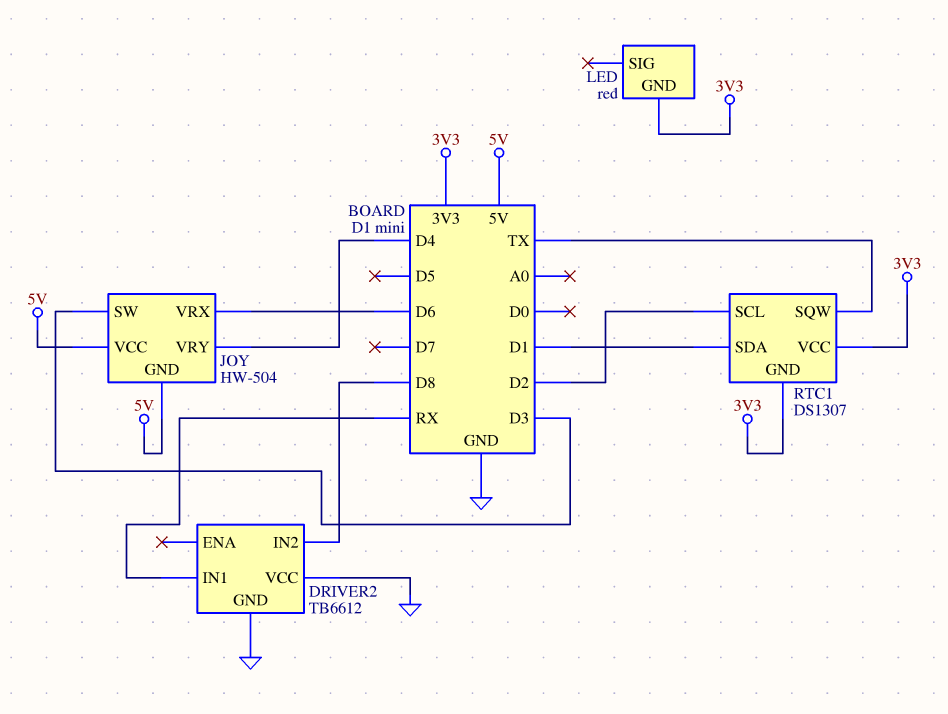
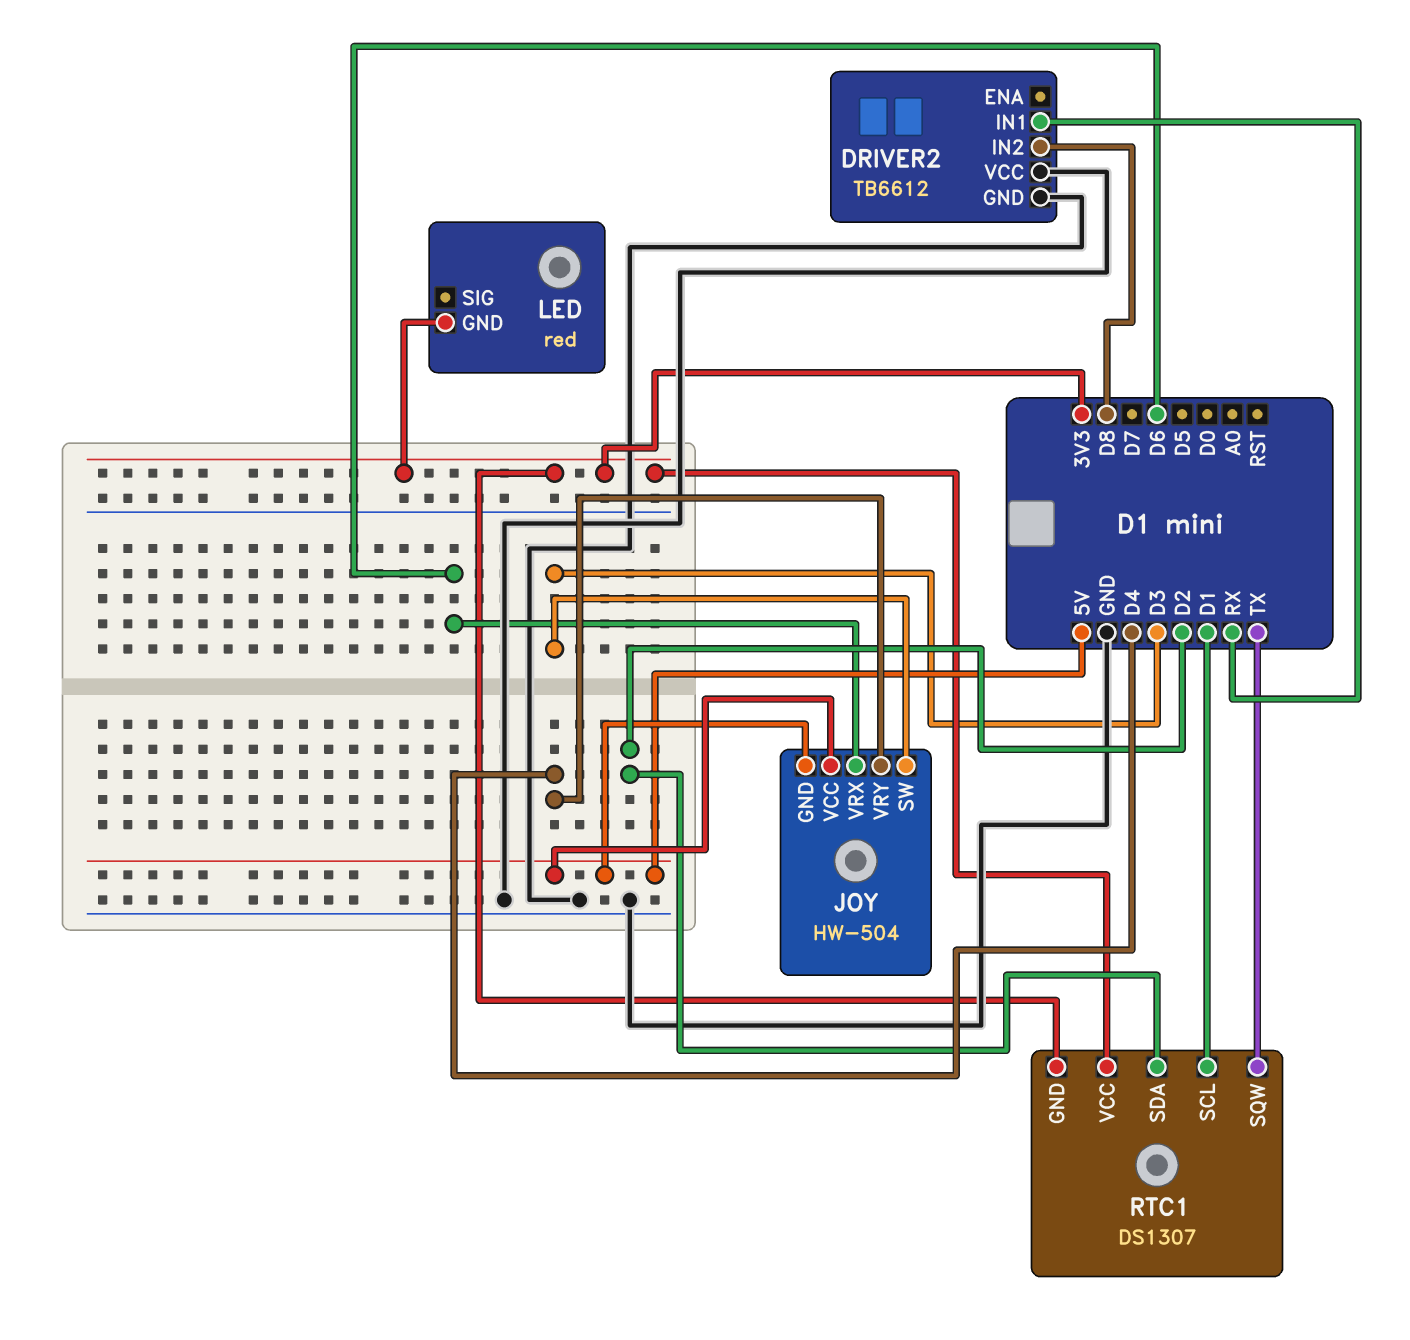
RTC1 pin SCL: D2 -> D1
RTC1 pin SDA: D1 -> D2

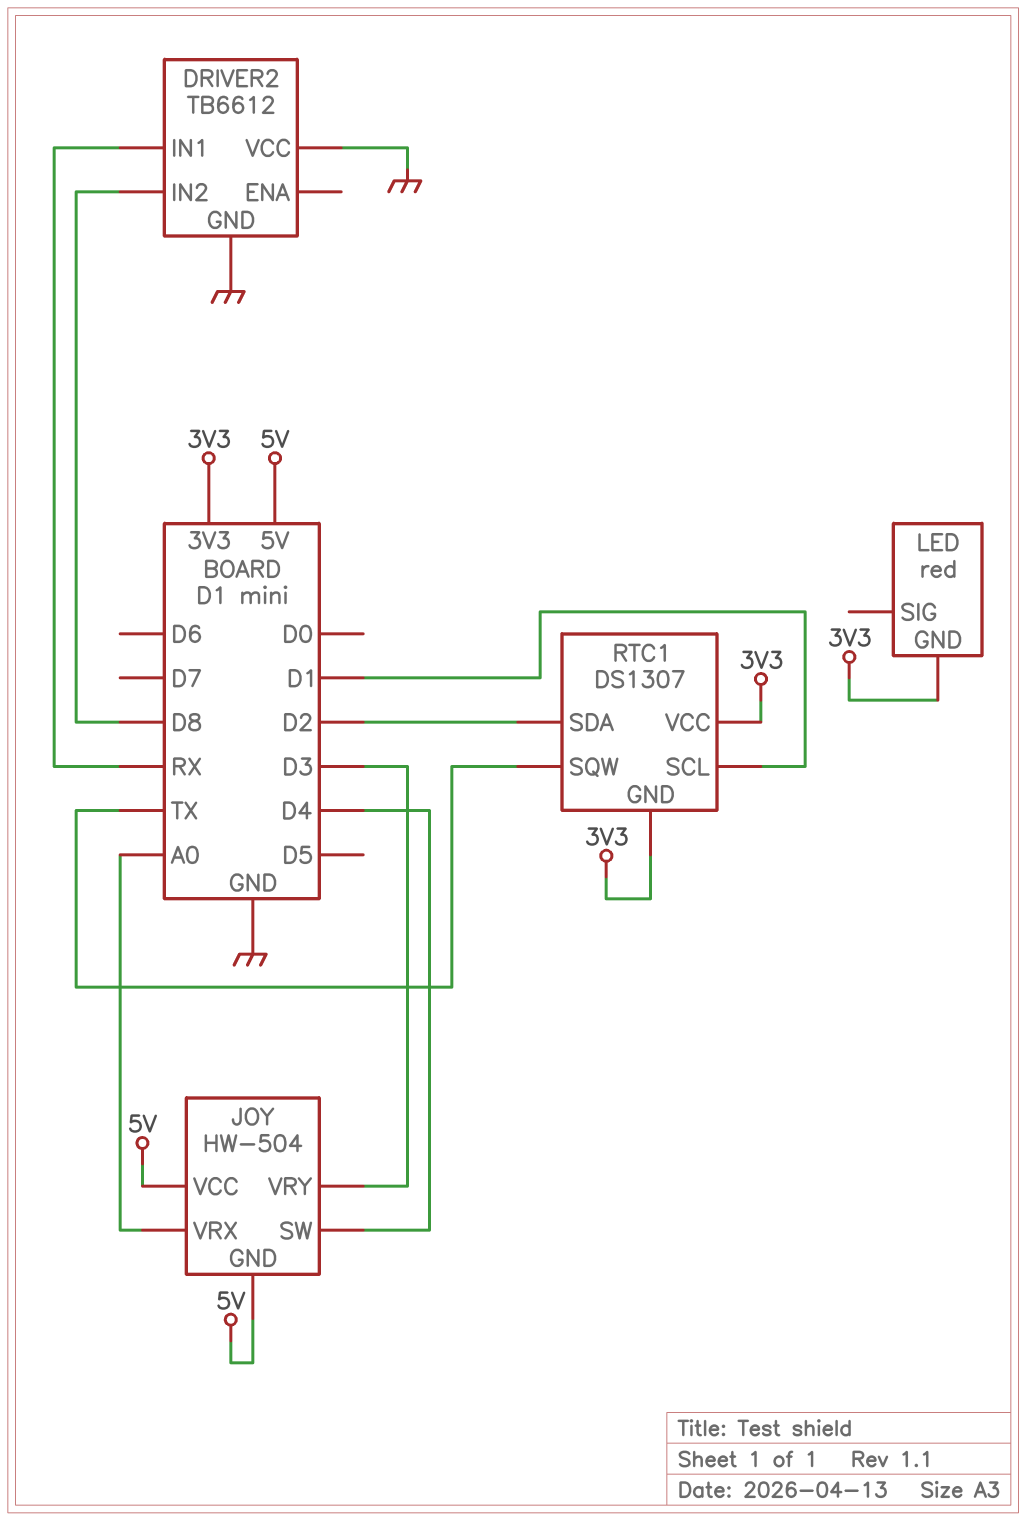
JOY pin SW: D3 -> D4
JOY pin VRX: D6 -> A0
JOY pin VRY: D4 -> D3

